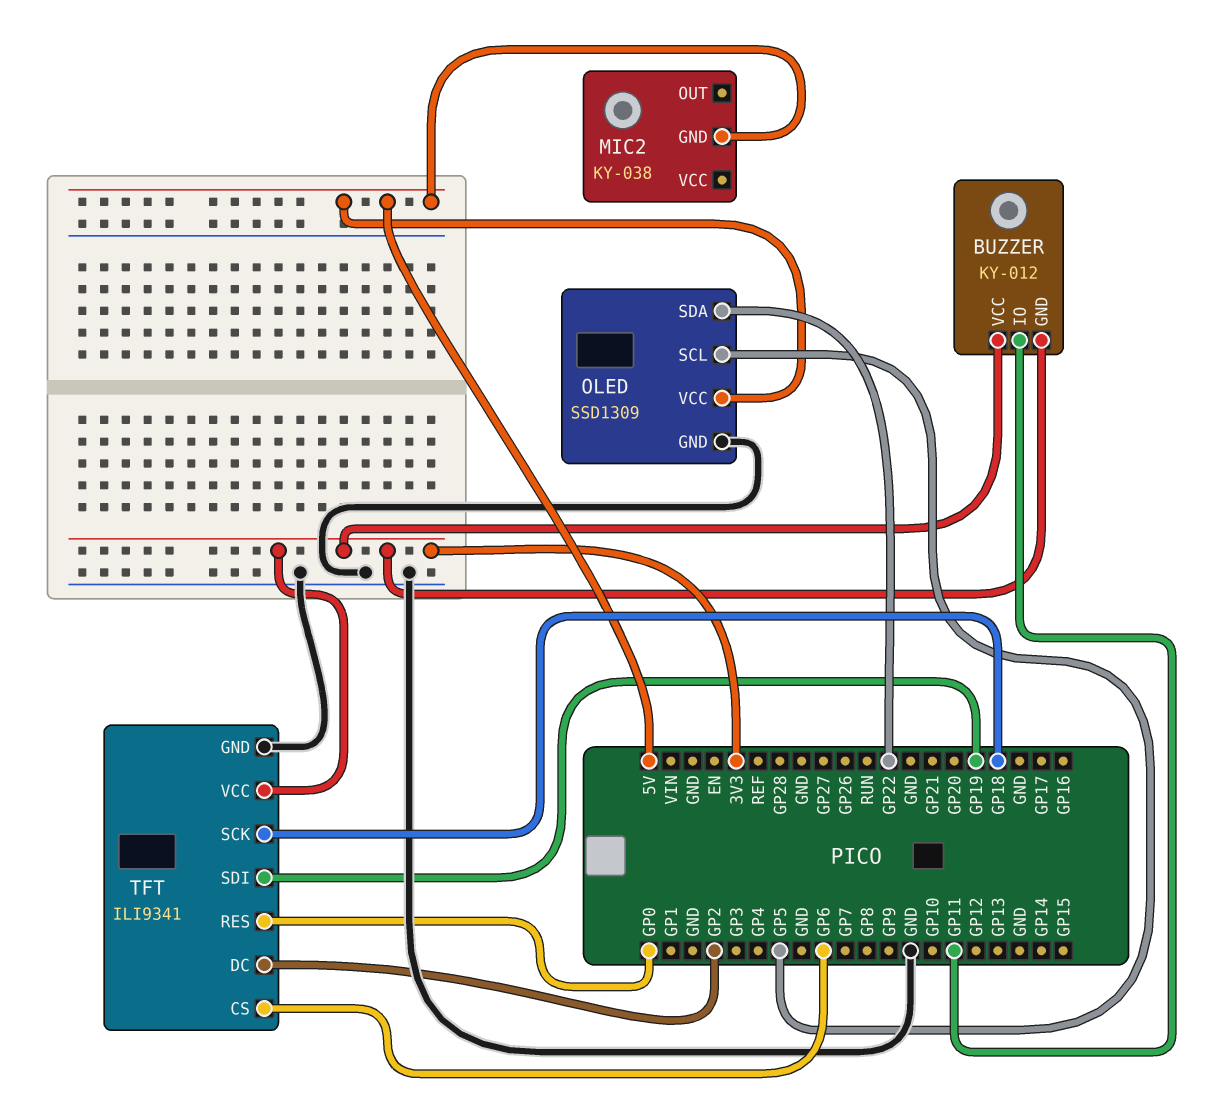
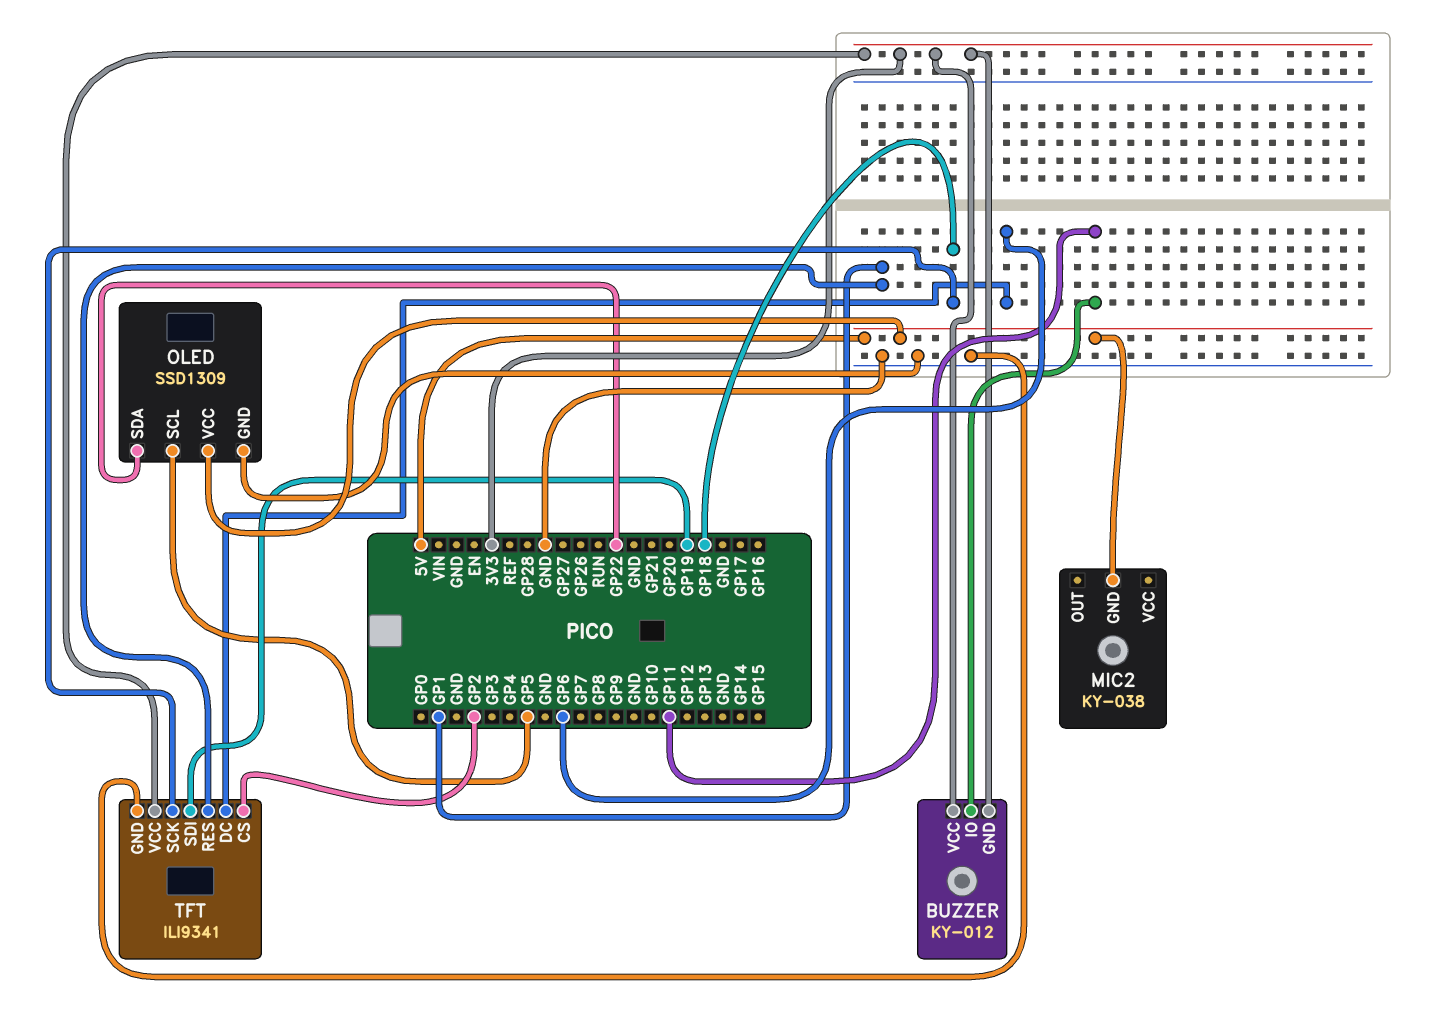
TFT pin CS: GP6 -> GP2
TFT pin DC: GP2 -> GP6
TFT pin RES: GP0 -> GP1

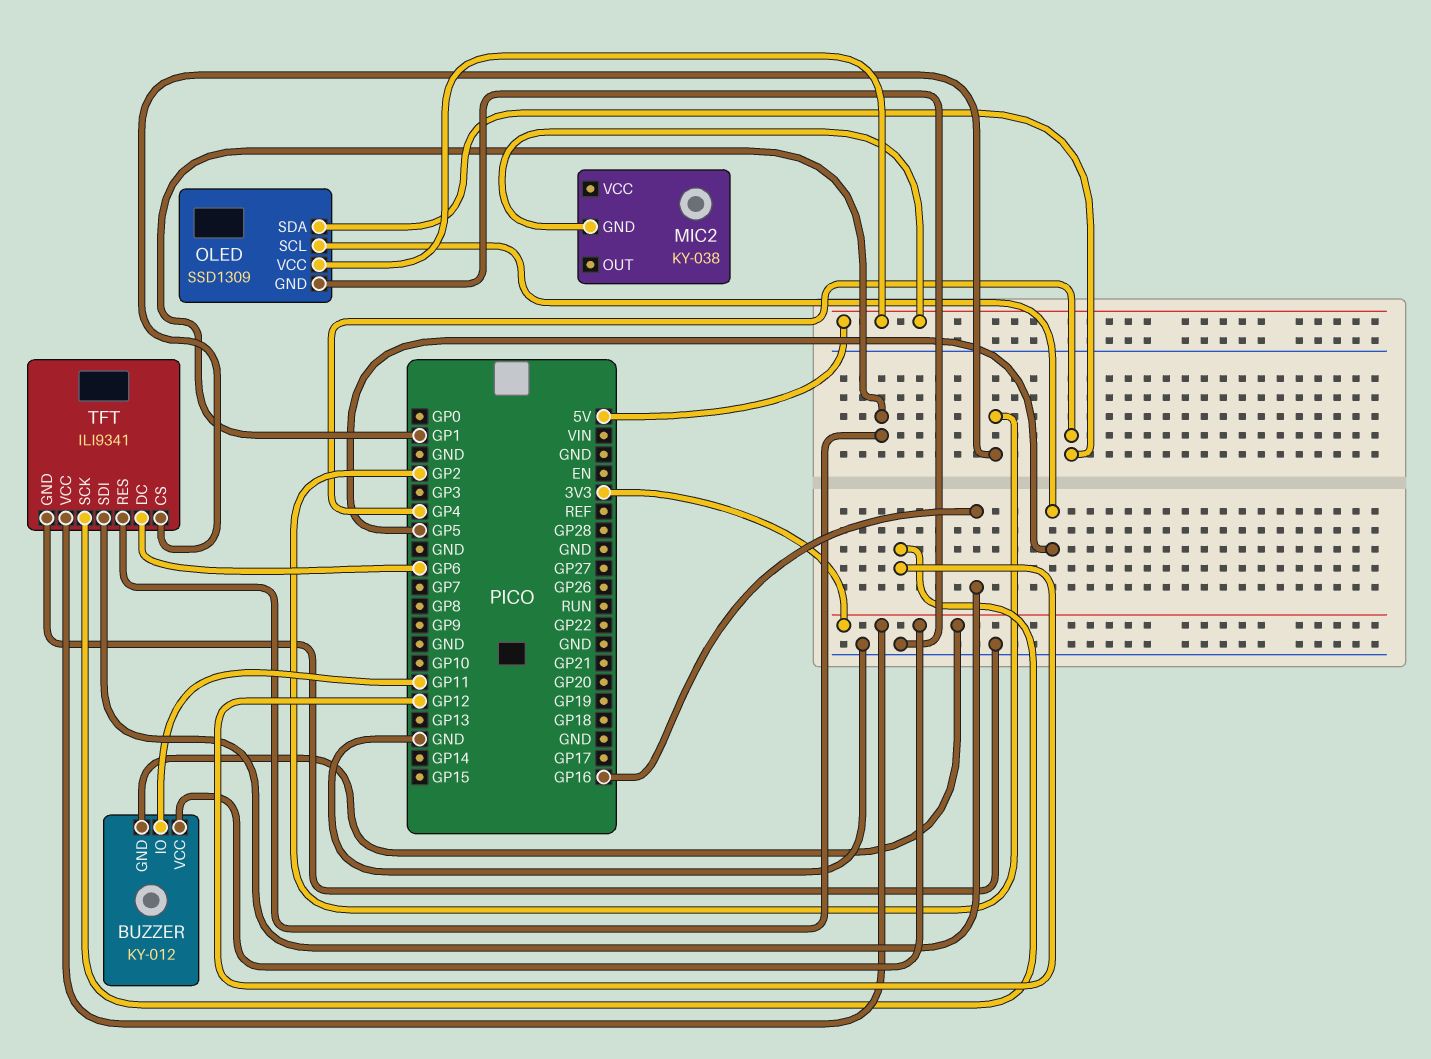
OLED pin SDA: GP22 -> GP4
TFT pin SCK: GP18 -> GP12
TFT pin SDI: GP19 -> GP16

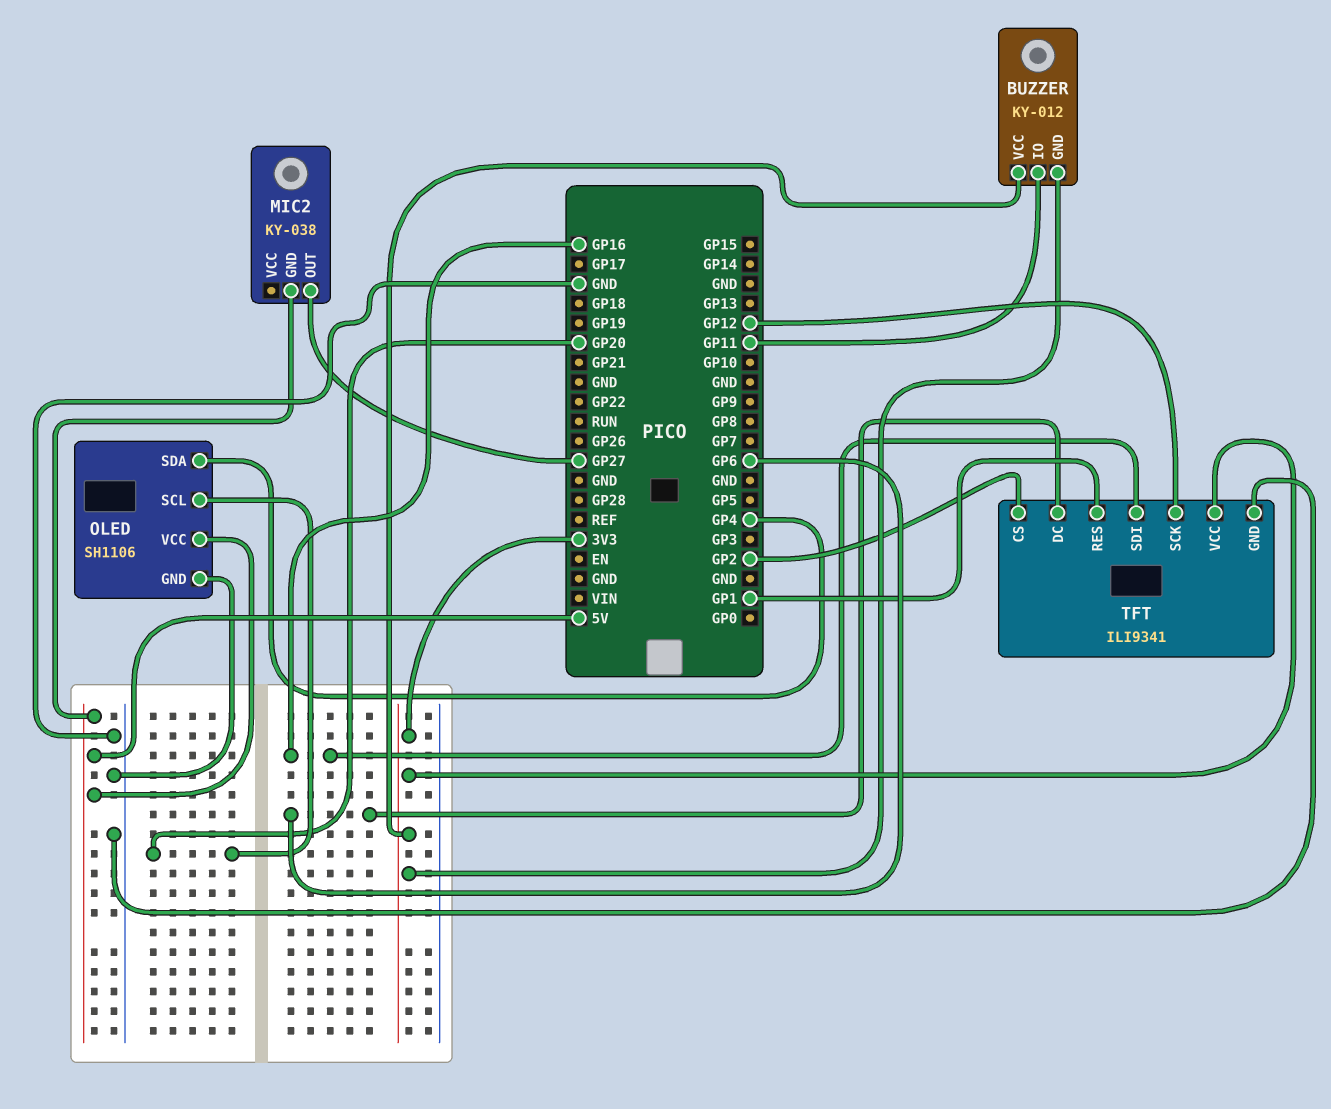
MIC2 pin OUT: none -> GP27
OLED: SSD1309 -> SH1106
OLED pin SCL: GP5 -> GP20

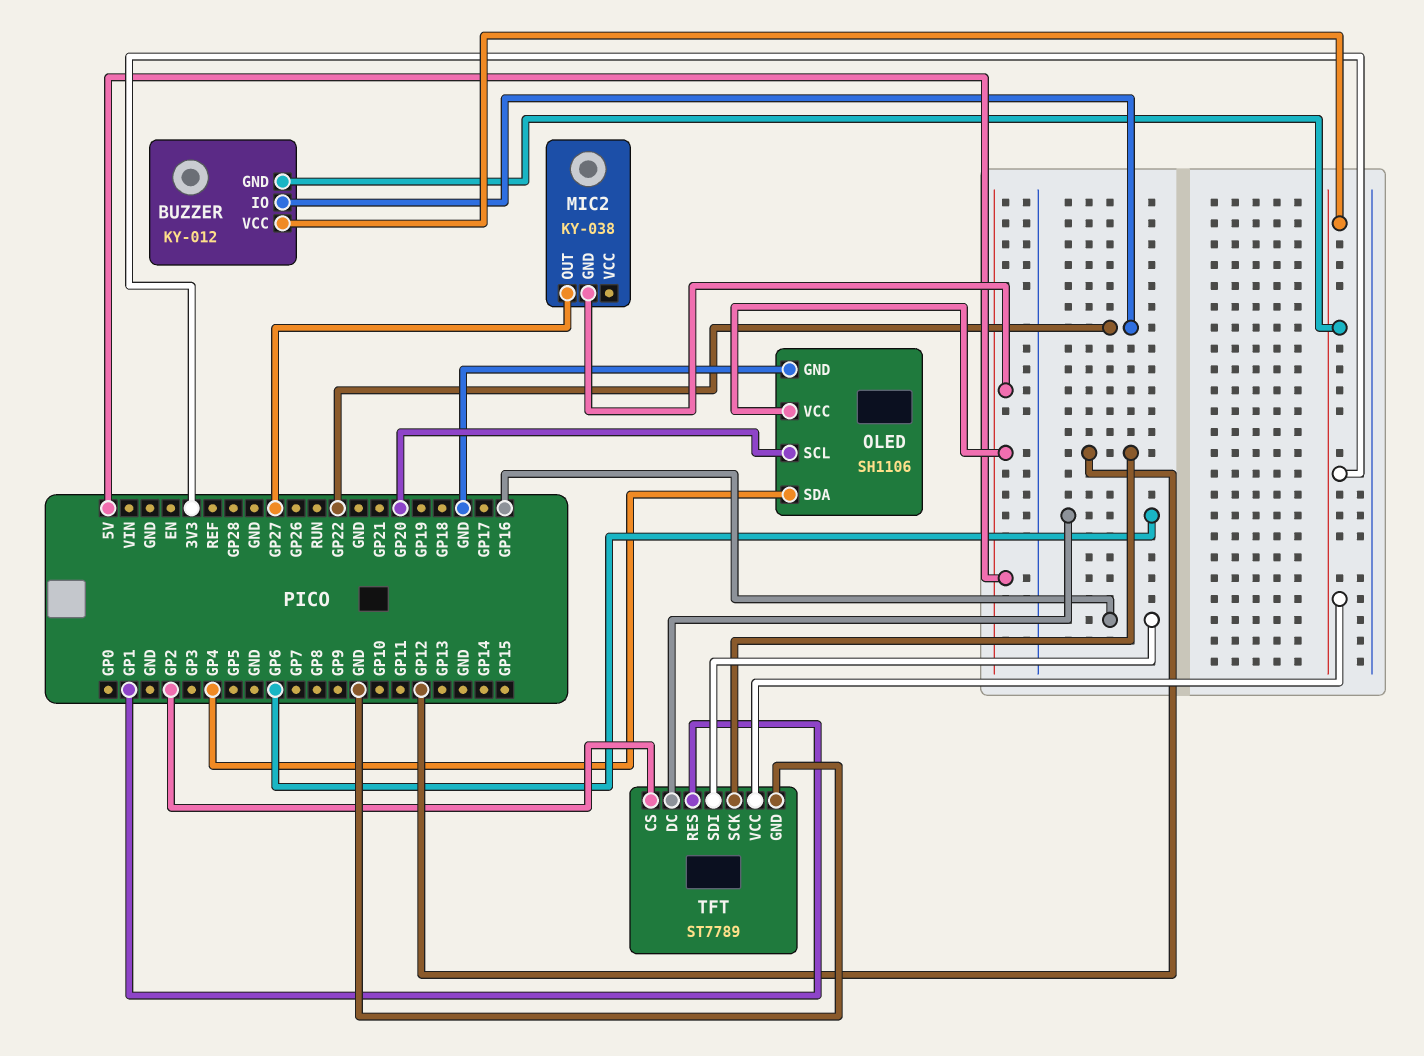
BUZZER pin IO: GP11 -> GP22
TFT: ILI9341 -> ST7789

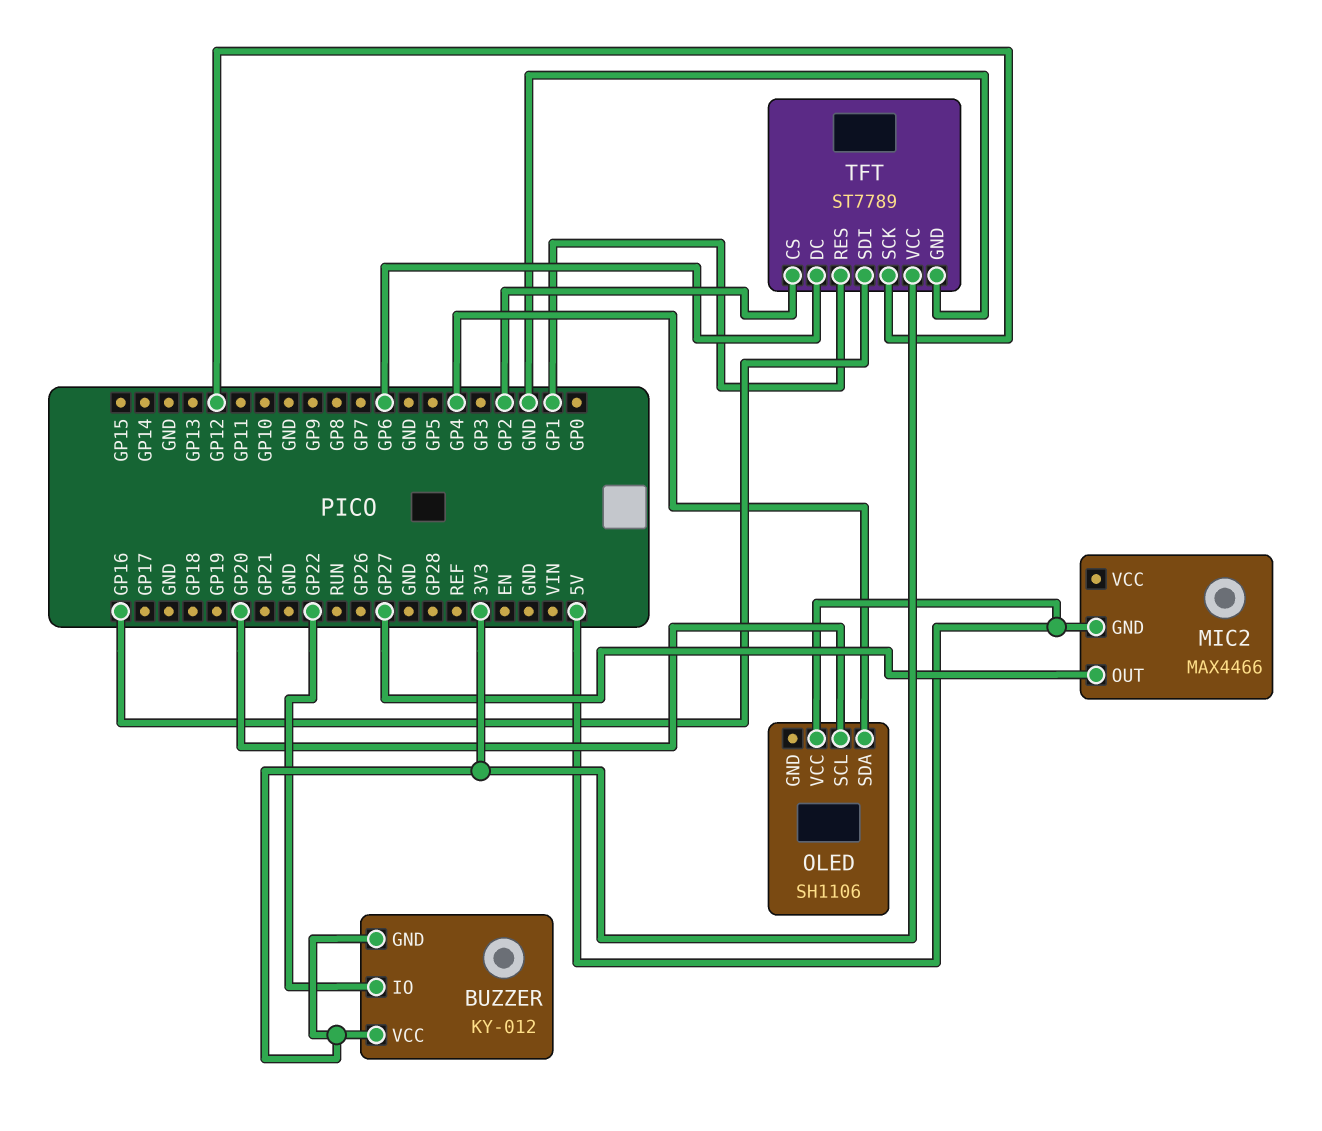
MIC2: KY-038 -> MAX4466
OLED pin GND: GND -> none

